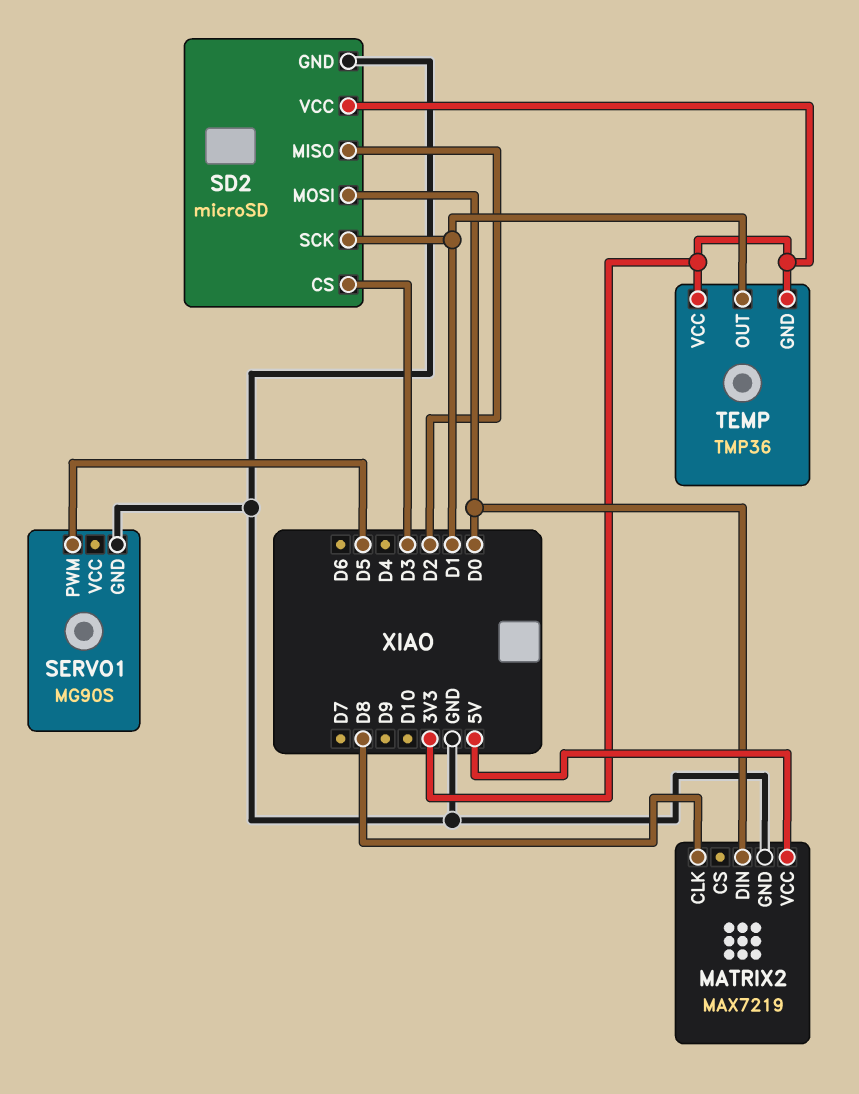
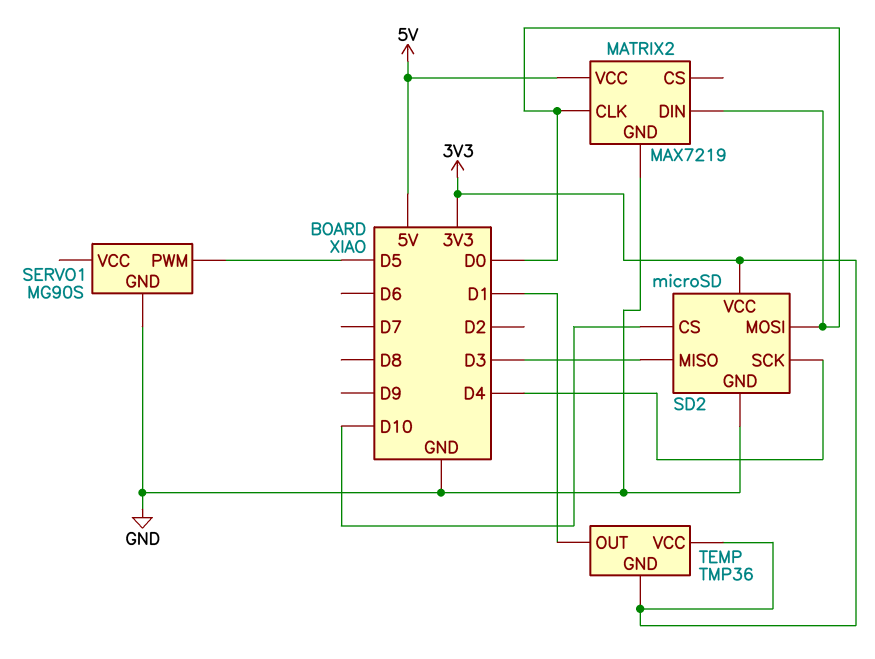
MATRIX2 pin CLK: D8 -> D0
SD2 pin CS: D3 -> D10
SD2 pin MISO: D2 -> D3
SD2 pin SCK: D1 -> D4

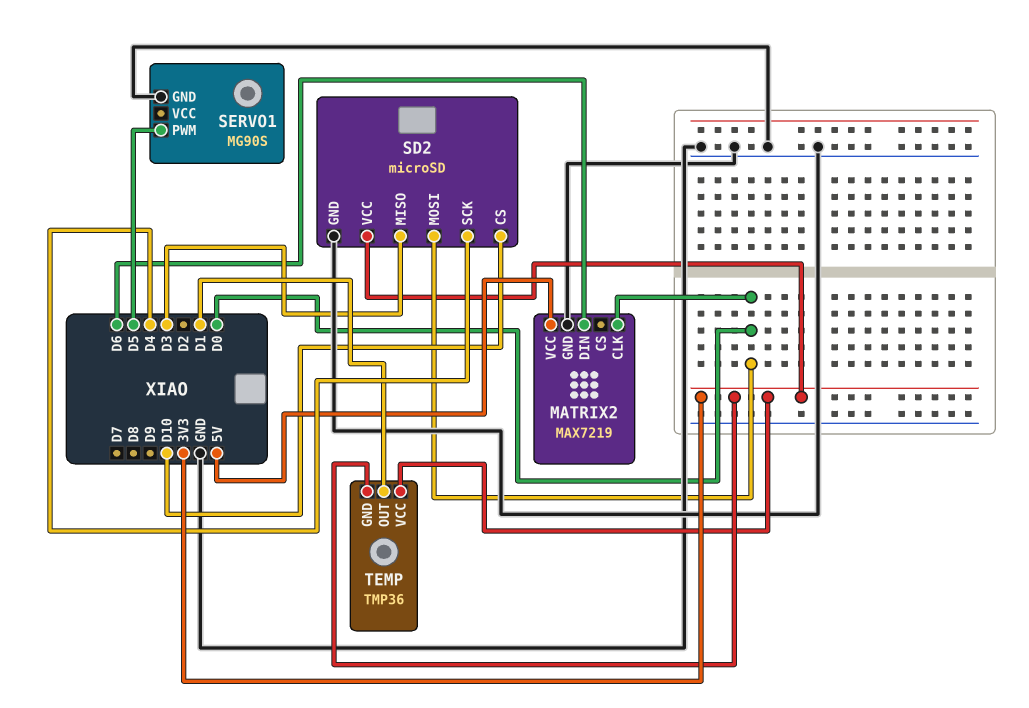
MATRIX2 pin DIN: D0 -> D6

